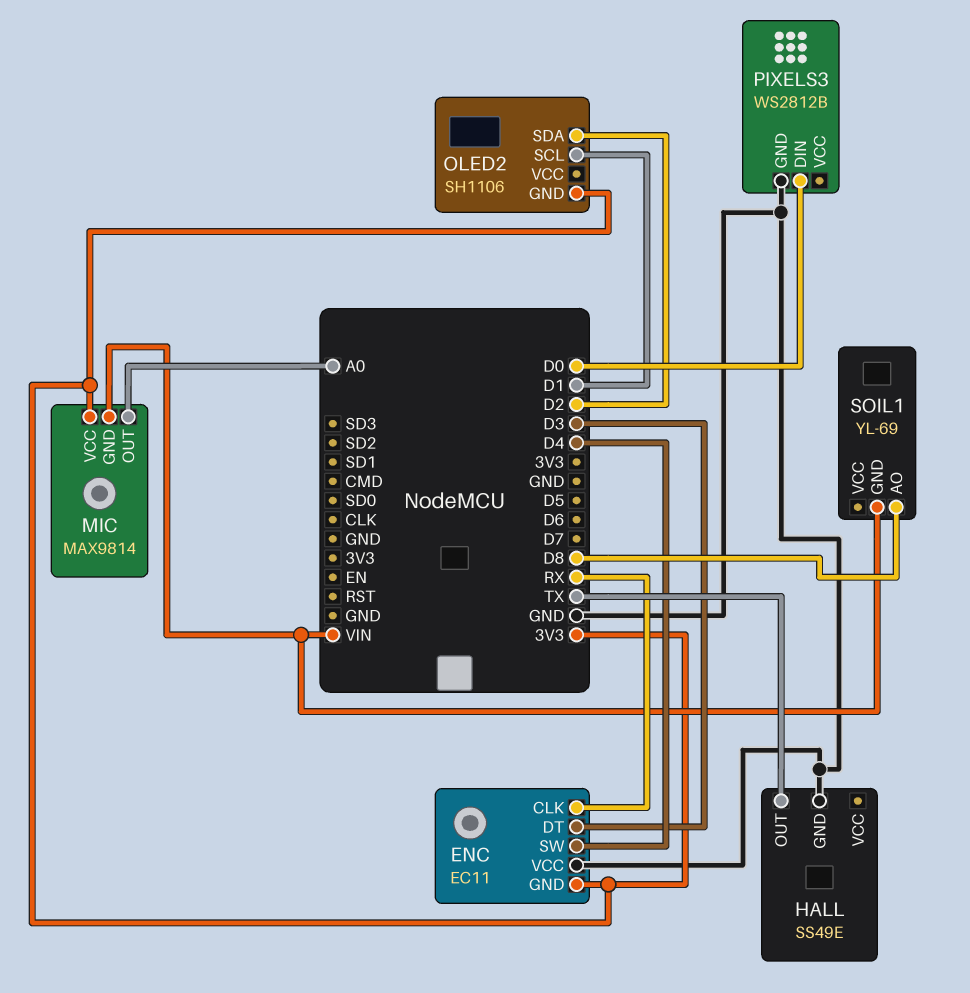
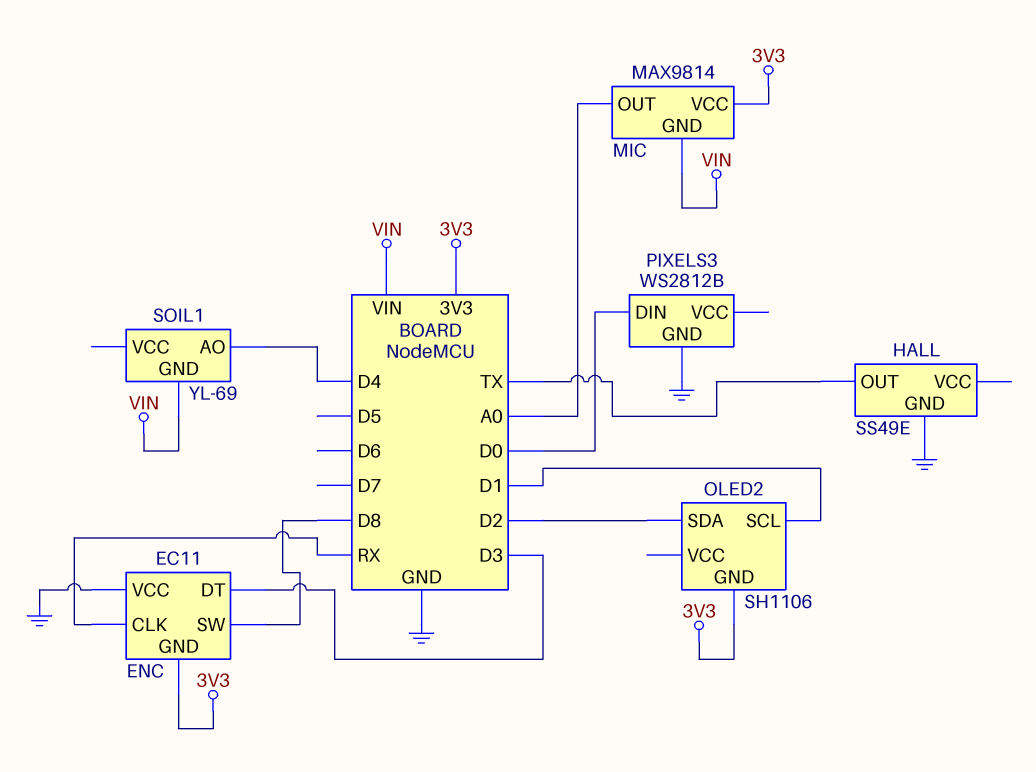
ENC pin SW: D4 -> D8
SOIL1 pin AO: D8 -> D4

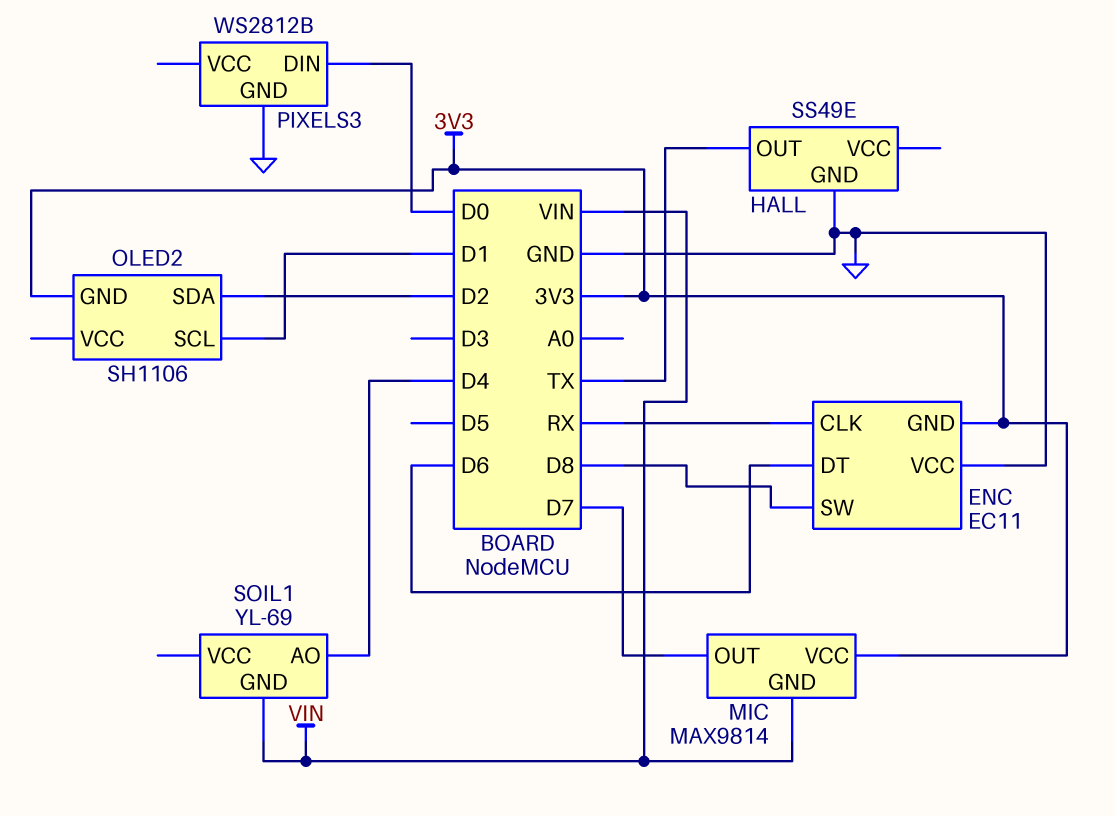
ENC pin DT: D3 -> D6
MIC pin OUT: A0 -> D7

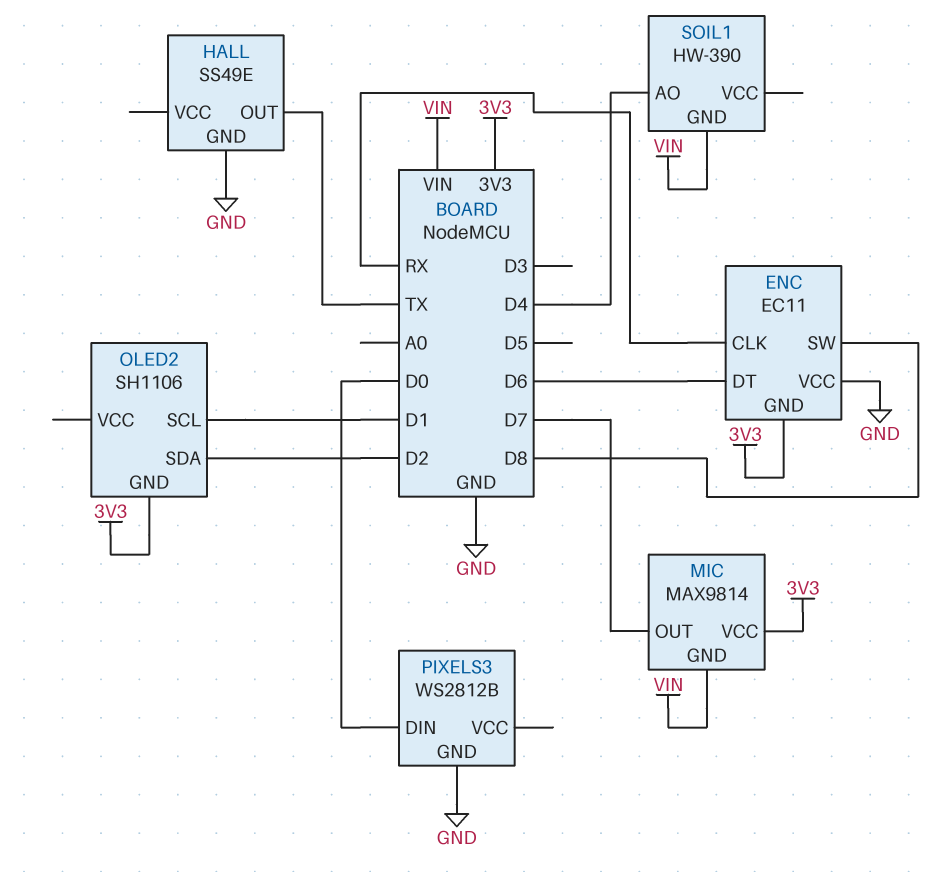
SOIL1: YL-69 -> HW-390

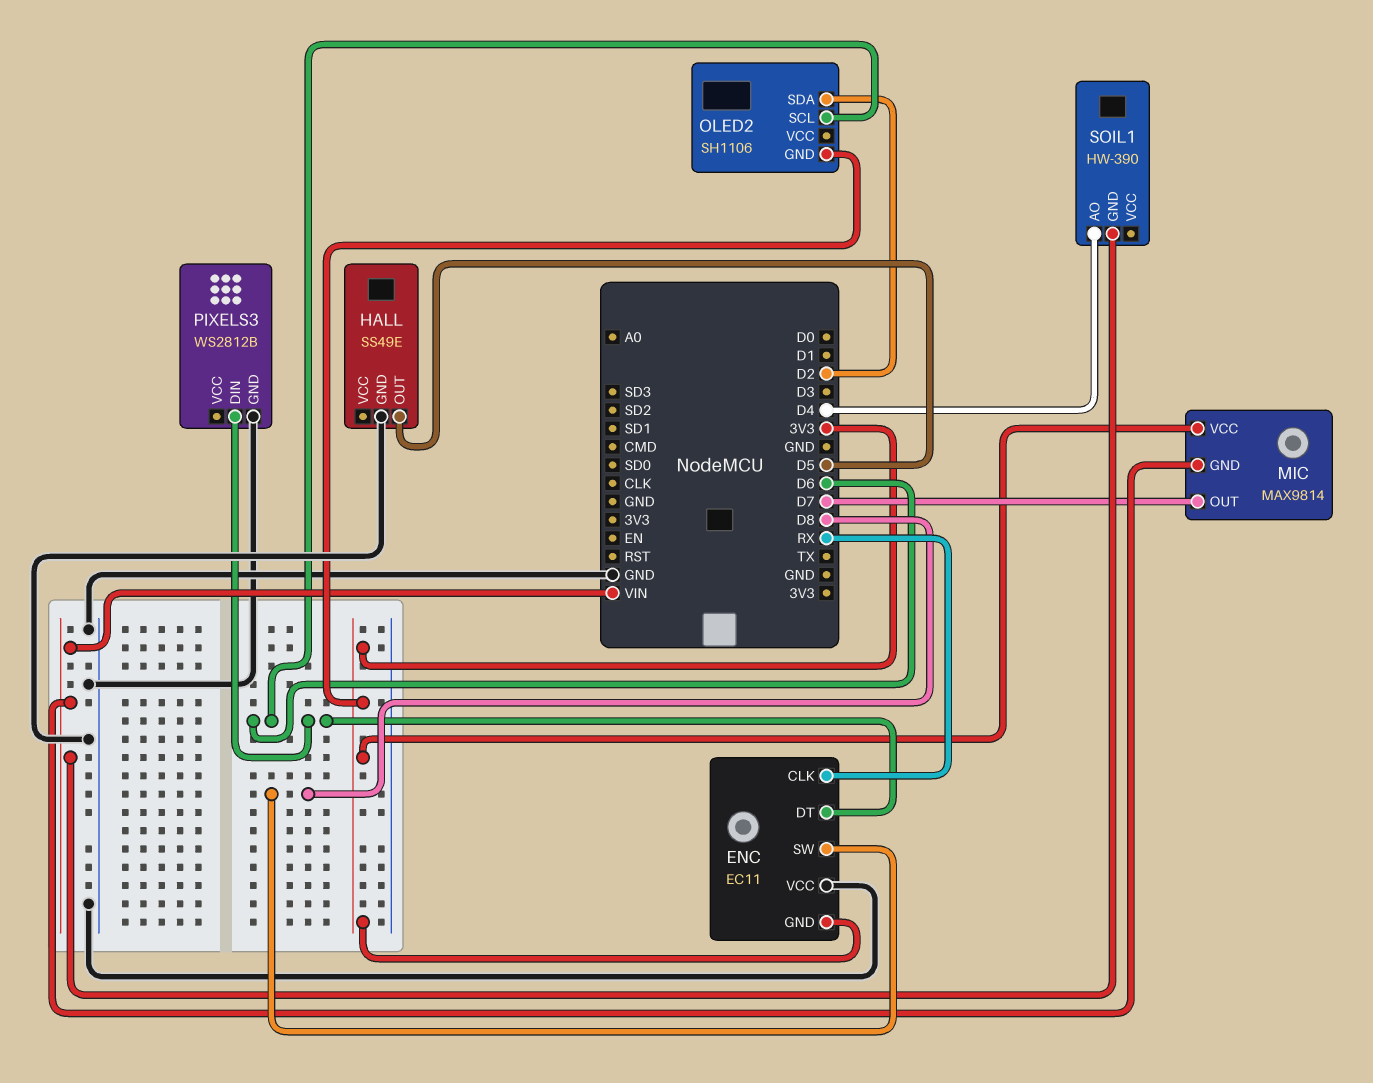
HALL pin OUT: TX -> D5
OLED2 pin SCL: D1 -> D6
PIXELS3 pin DIN: D0 -> D6

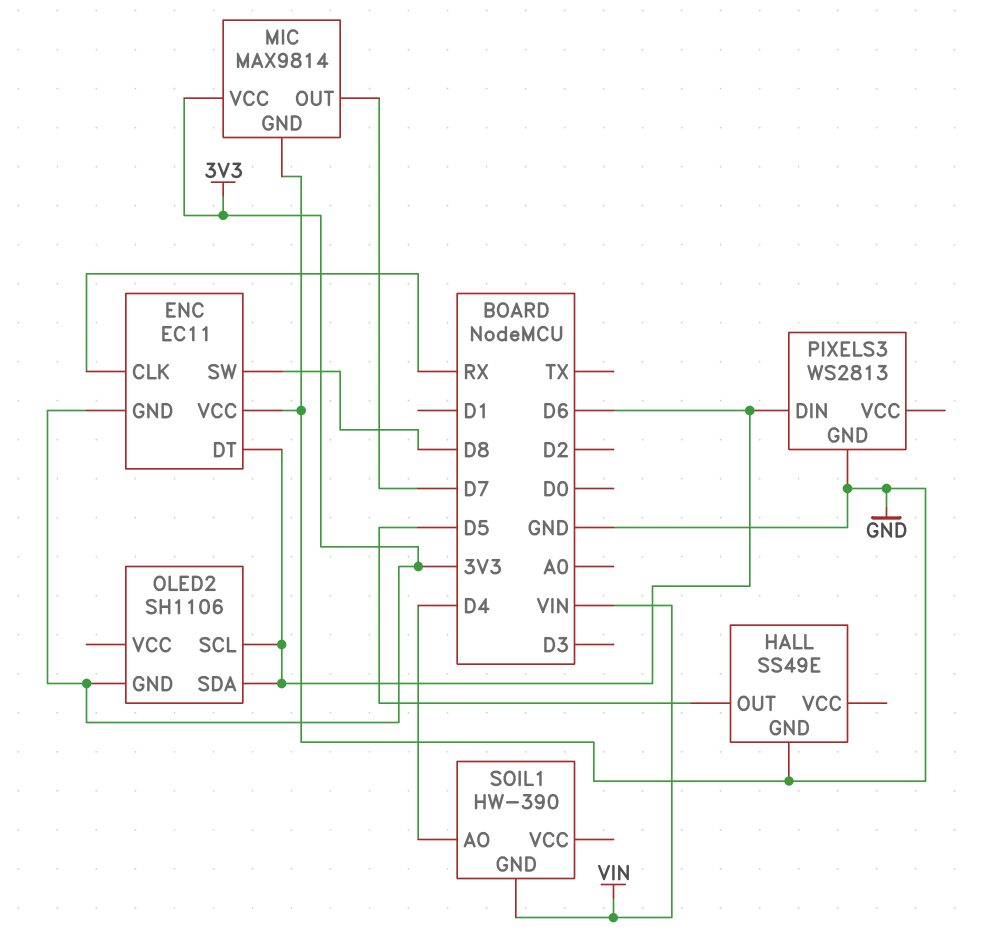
MIC pin GND: VIN -> GND
OLED2 pin SDA: D2 -> D6
PIXELS3: WS2812B -> WS2813

